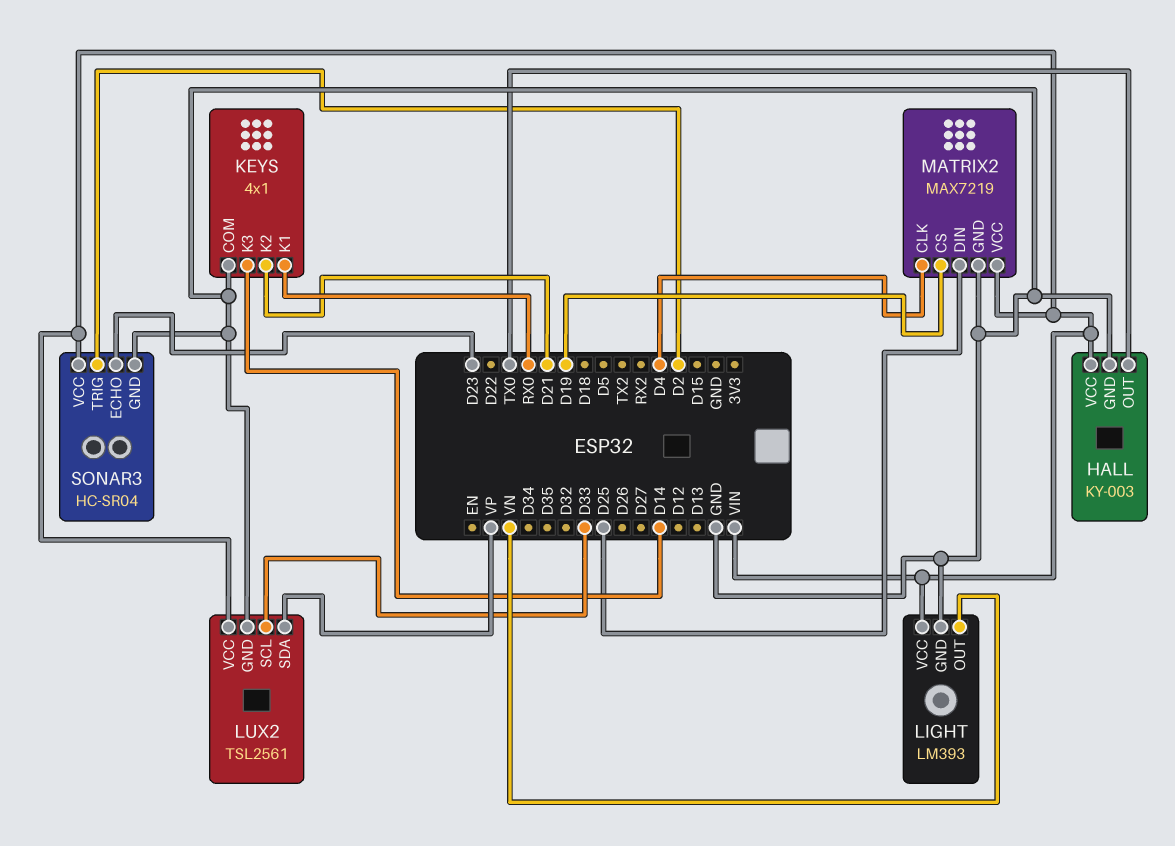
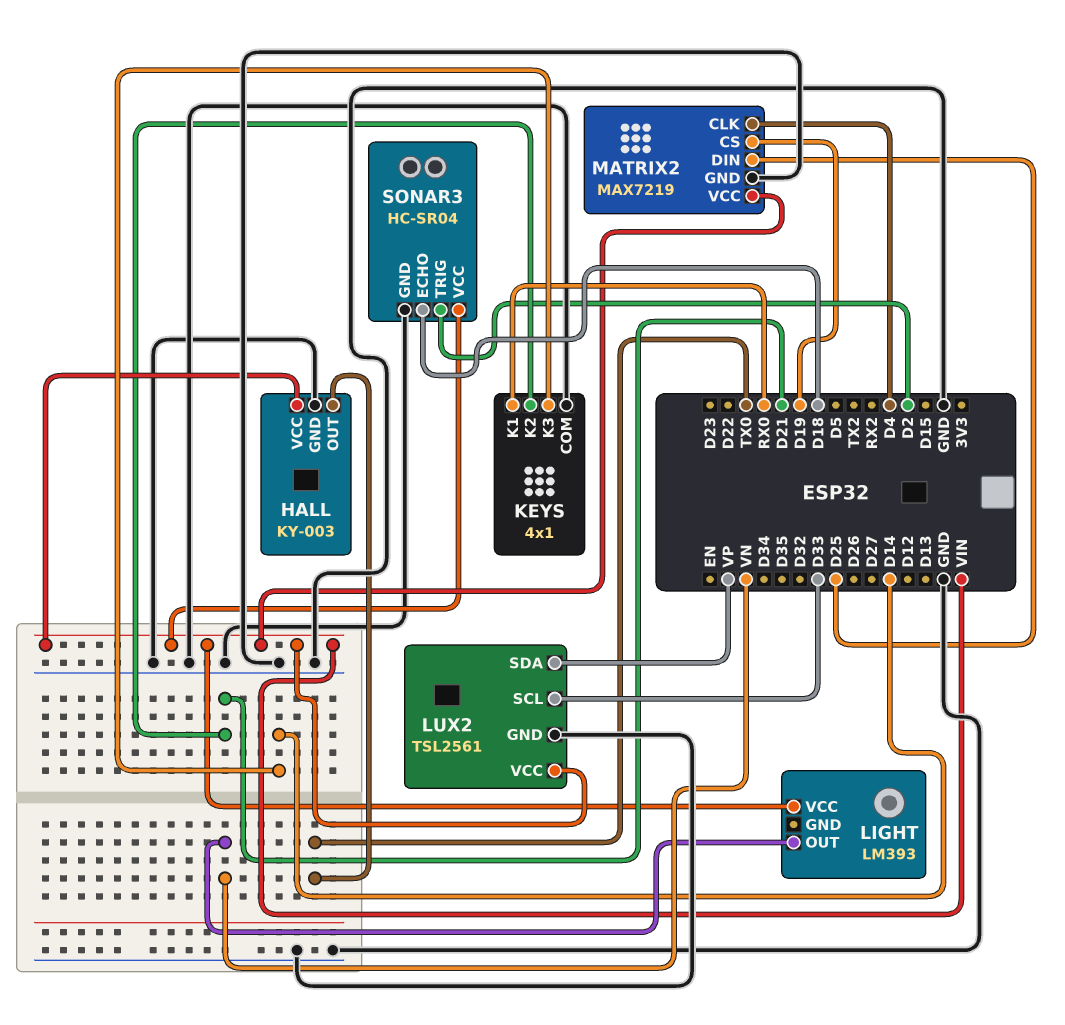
LIGHT pin GND: GND -> none
SONAR3 pin ECHO: D23 -> D18

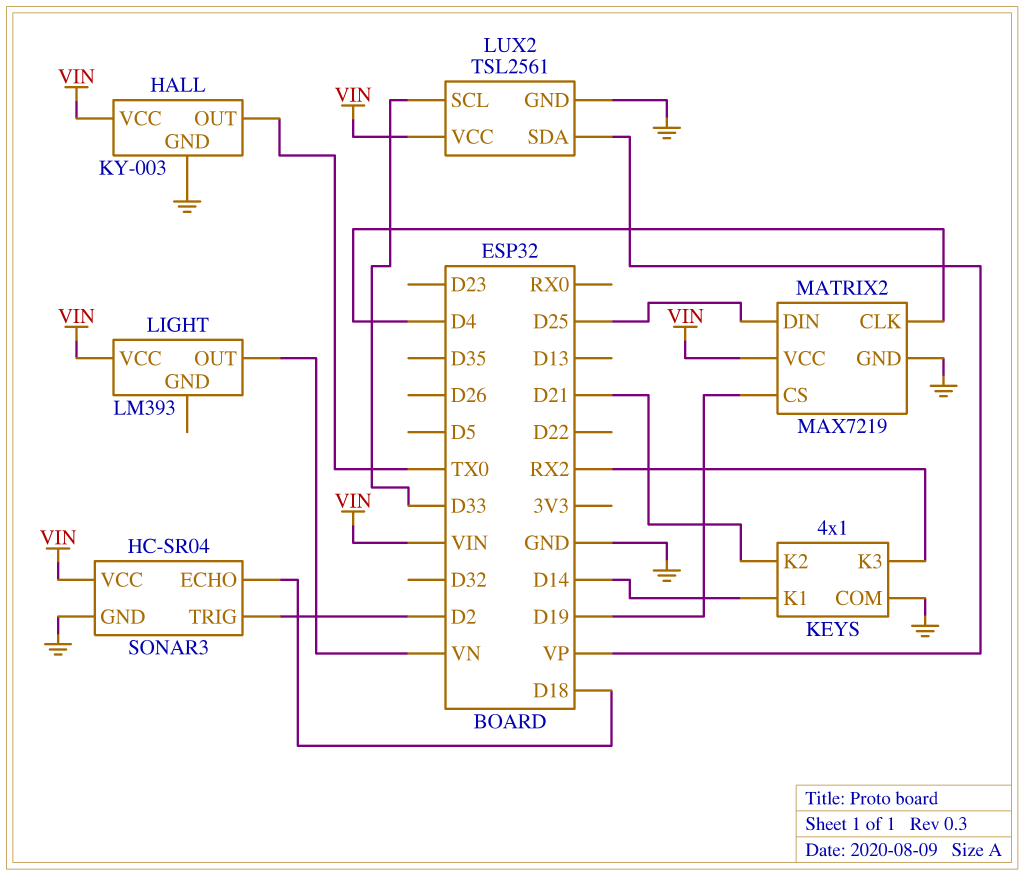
KEYS pin K1: RX0 -> D14
KEYS pin K3: D14 -> RX2

